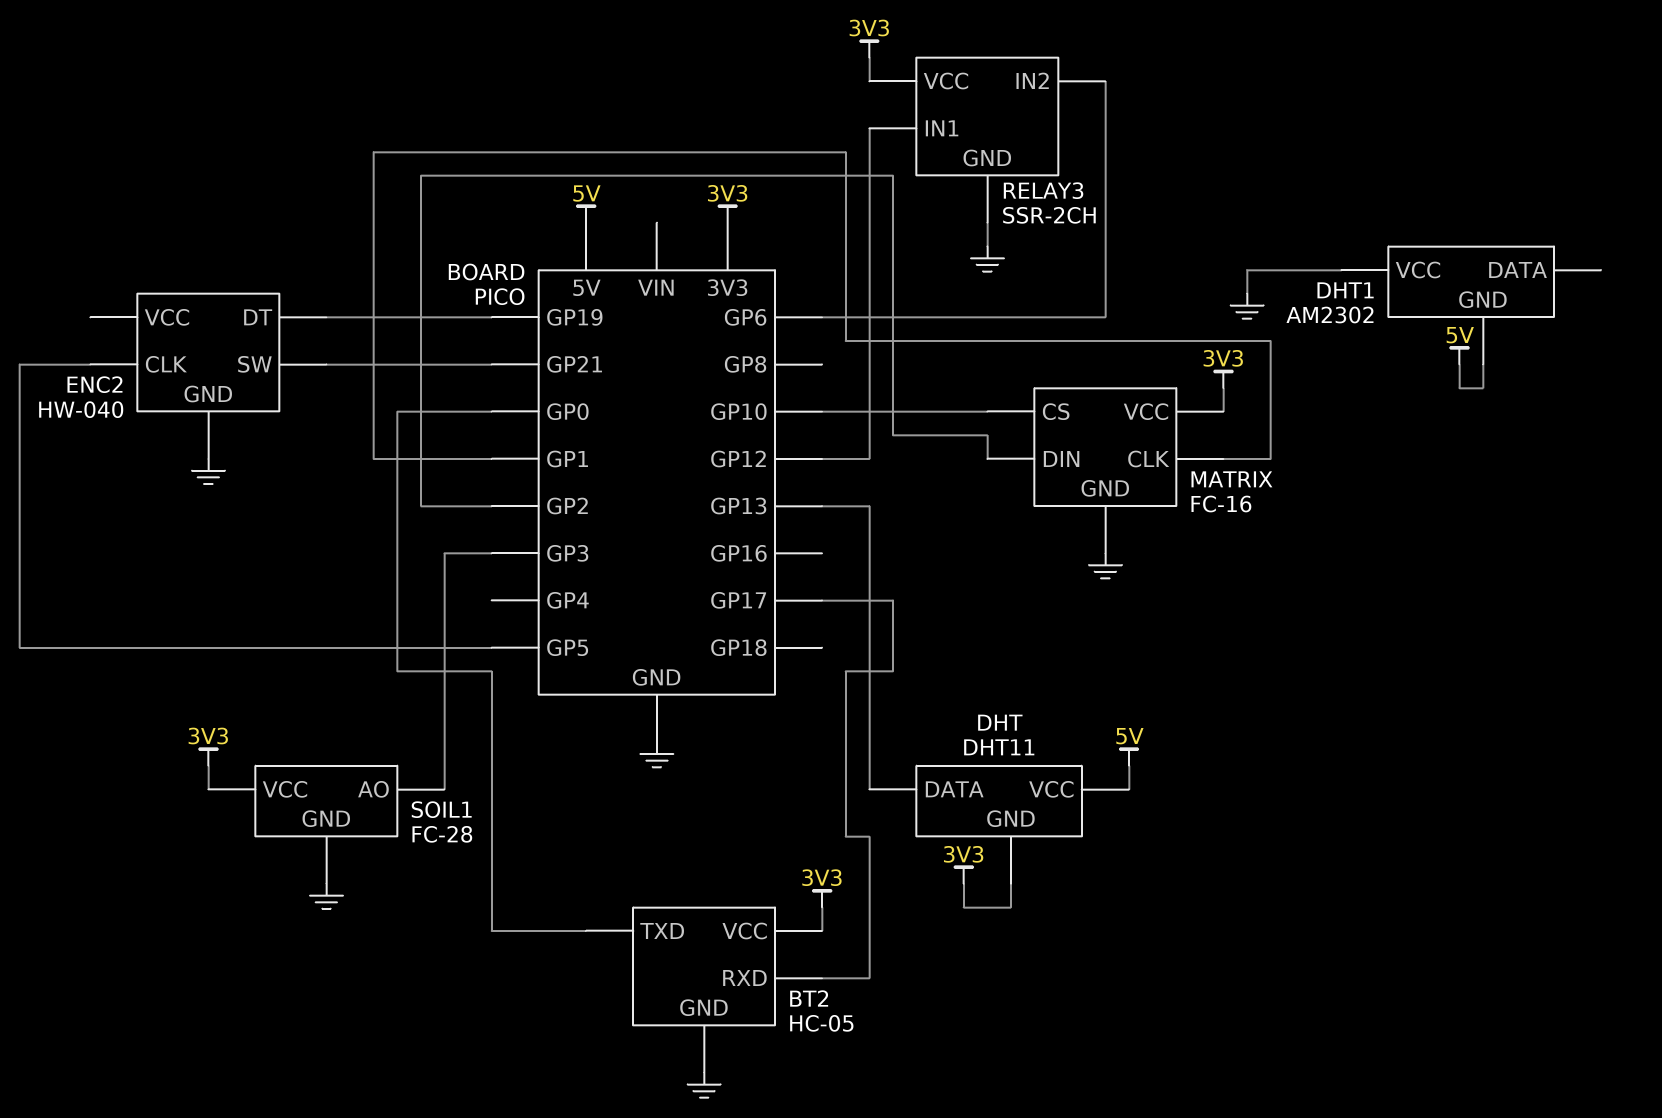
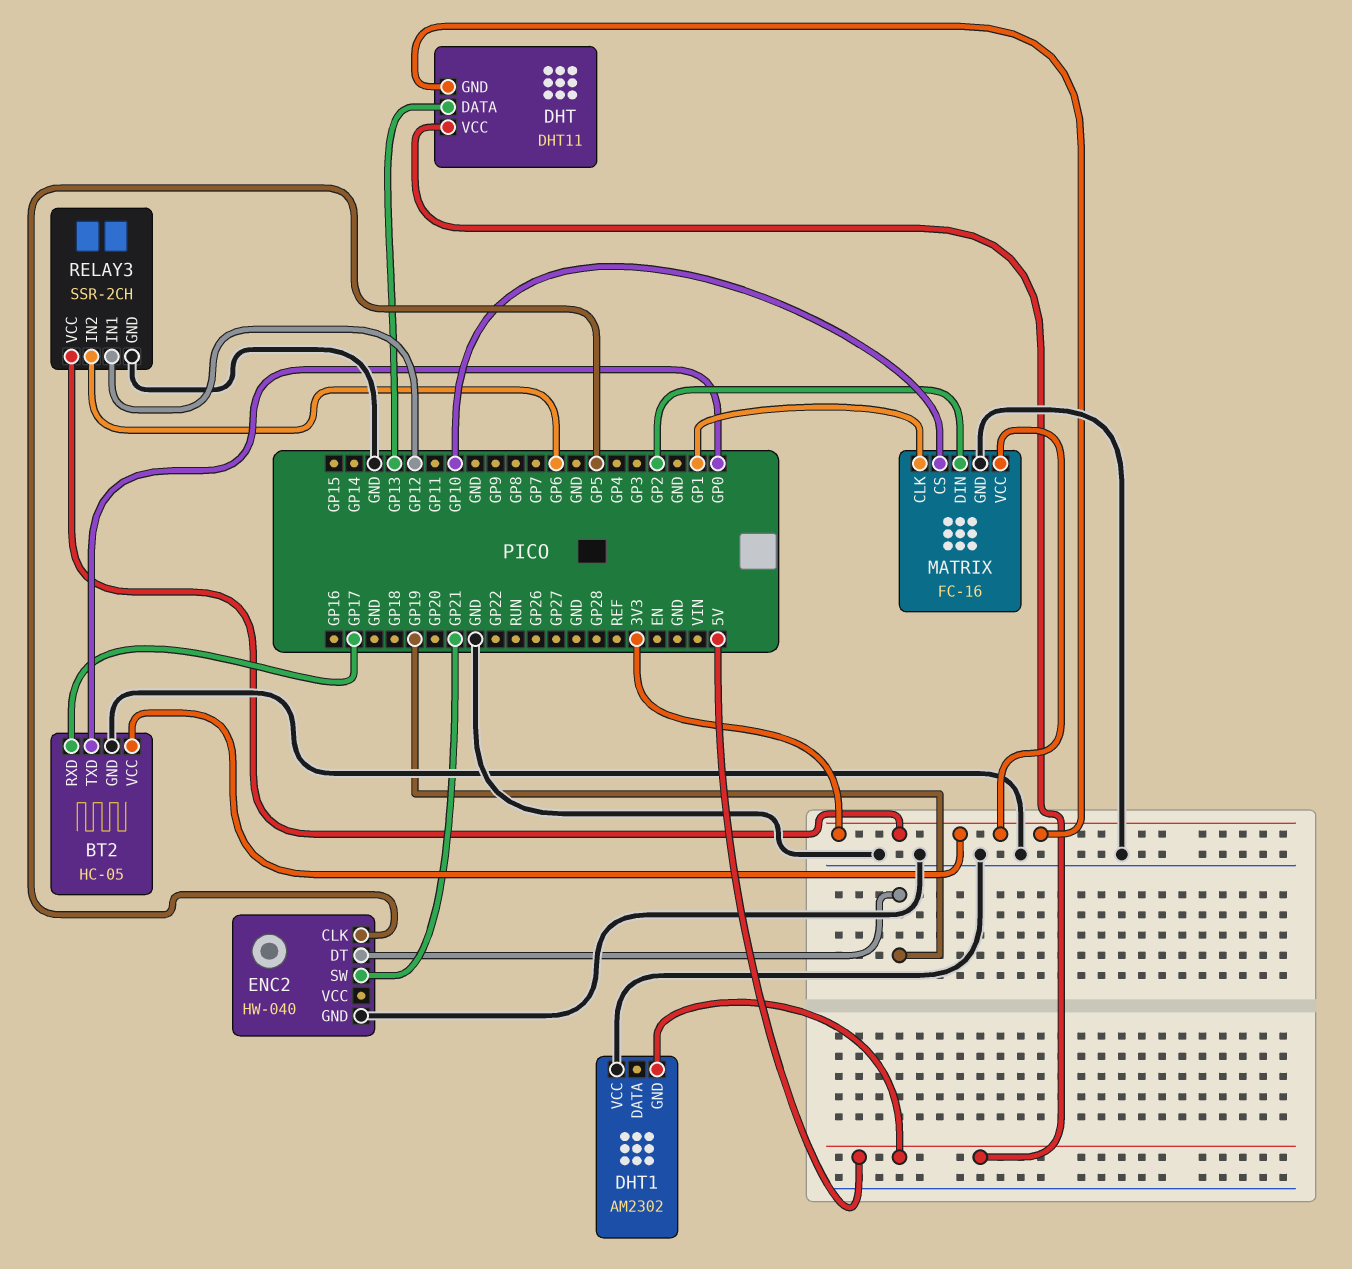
SOIL1: FC-28 -> none
SOIL1 pin AO: GP3 -> none
SOIL1 pin GND: GND -> none
SOIL1 pin VCC: 3V3 -> none

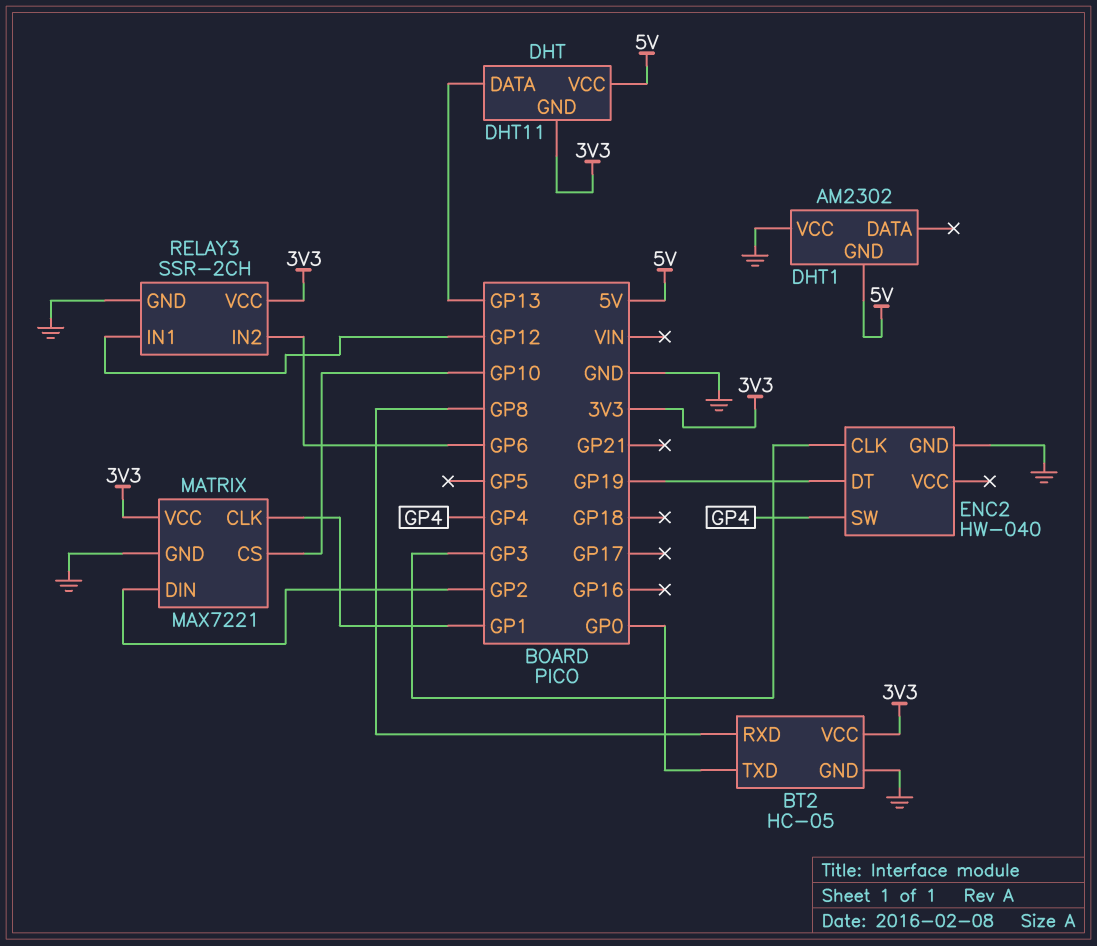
BT2 pin RXD: GP17 -> GP8
ENC2 pin CLK: GP5 -> GP3
ENC2 pin SW: GP21 -> GP4
MATRIX: FC-16 -> MAX7221

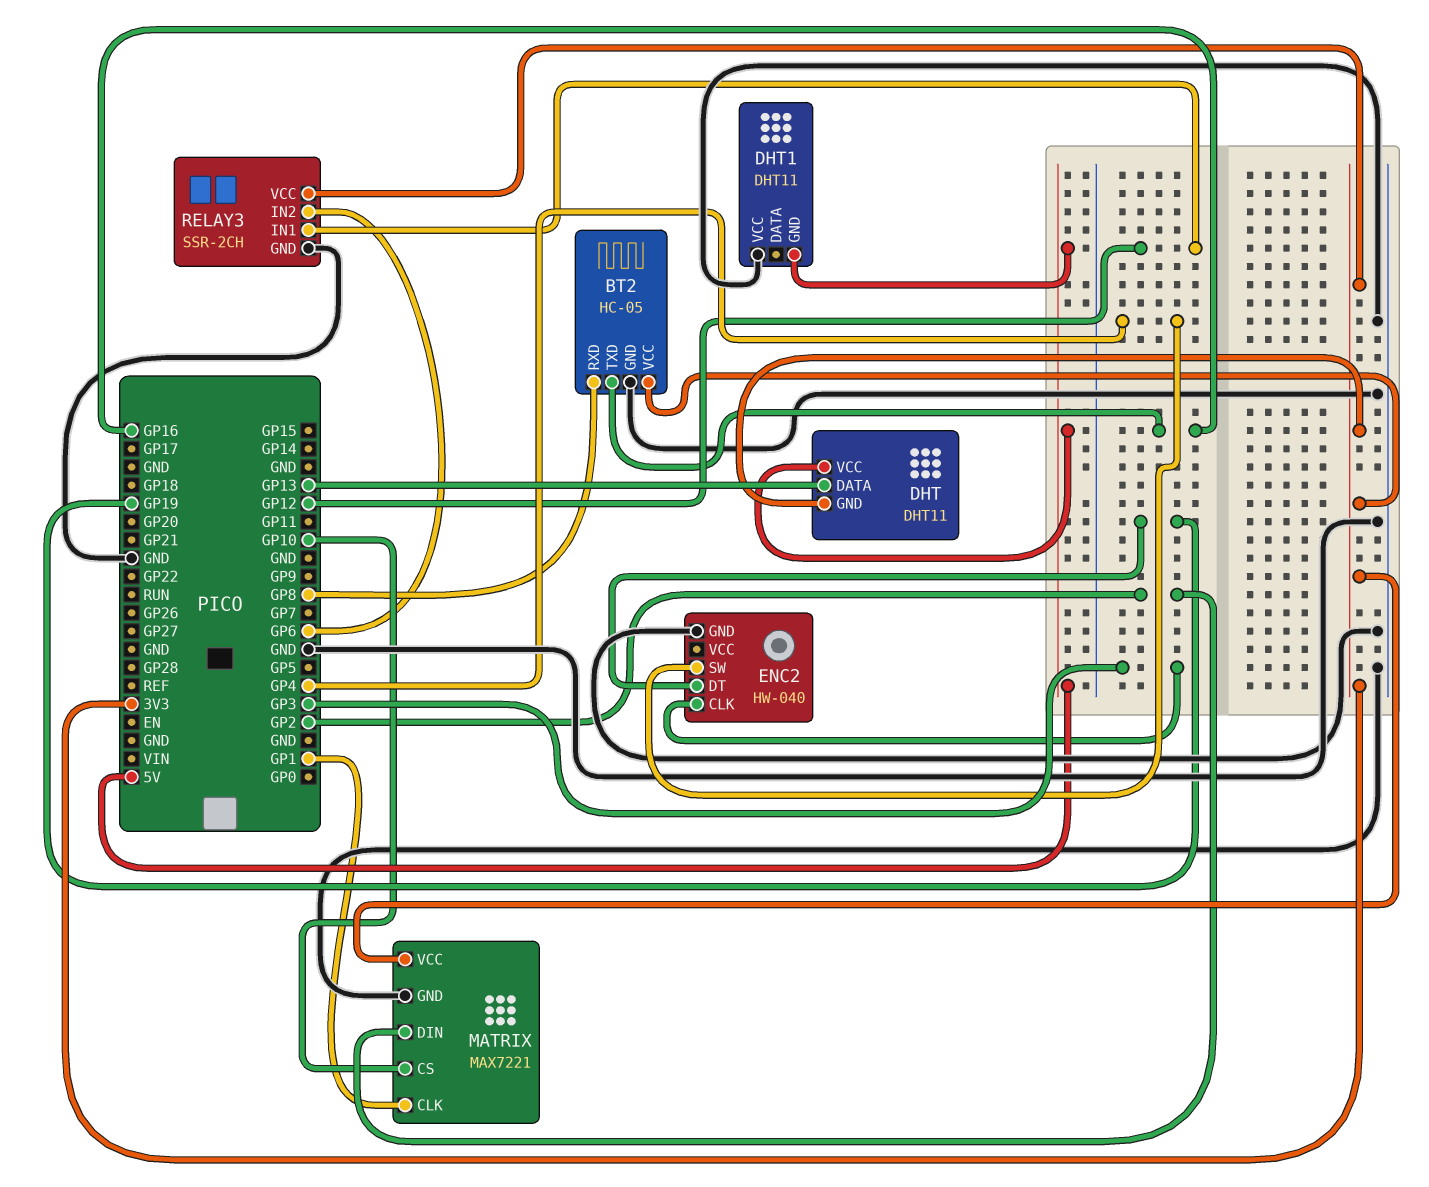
BT2 pin TXD: GP0 -> GP16
DHT1: AM2302 -> DHT11

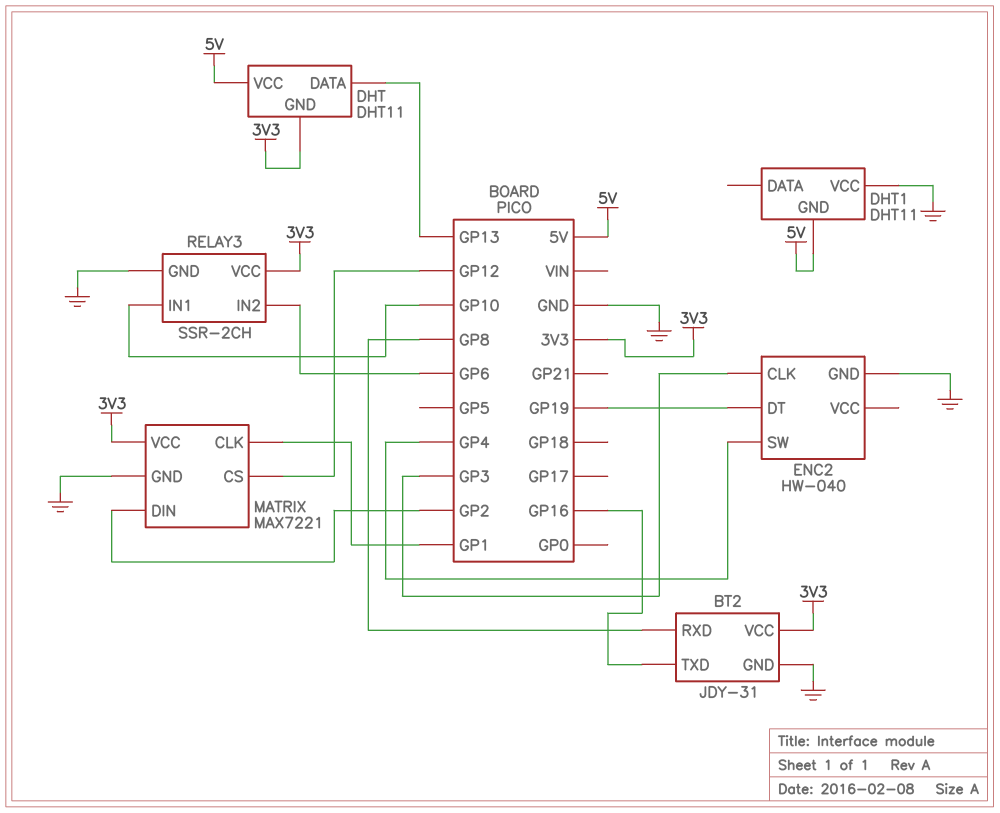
BT2: HC-05 -> JDY-31
MATRIX pin CS: GP10 -> GP12
RELAY3 pin IN1: GP12 -> GP10

